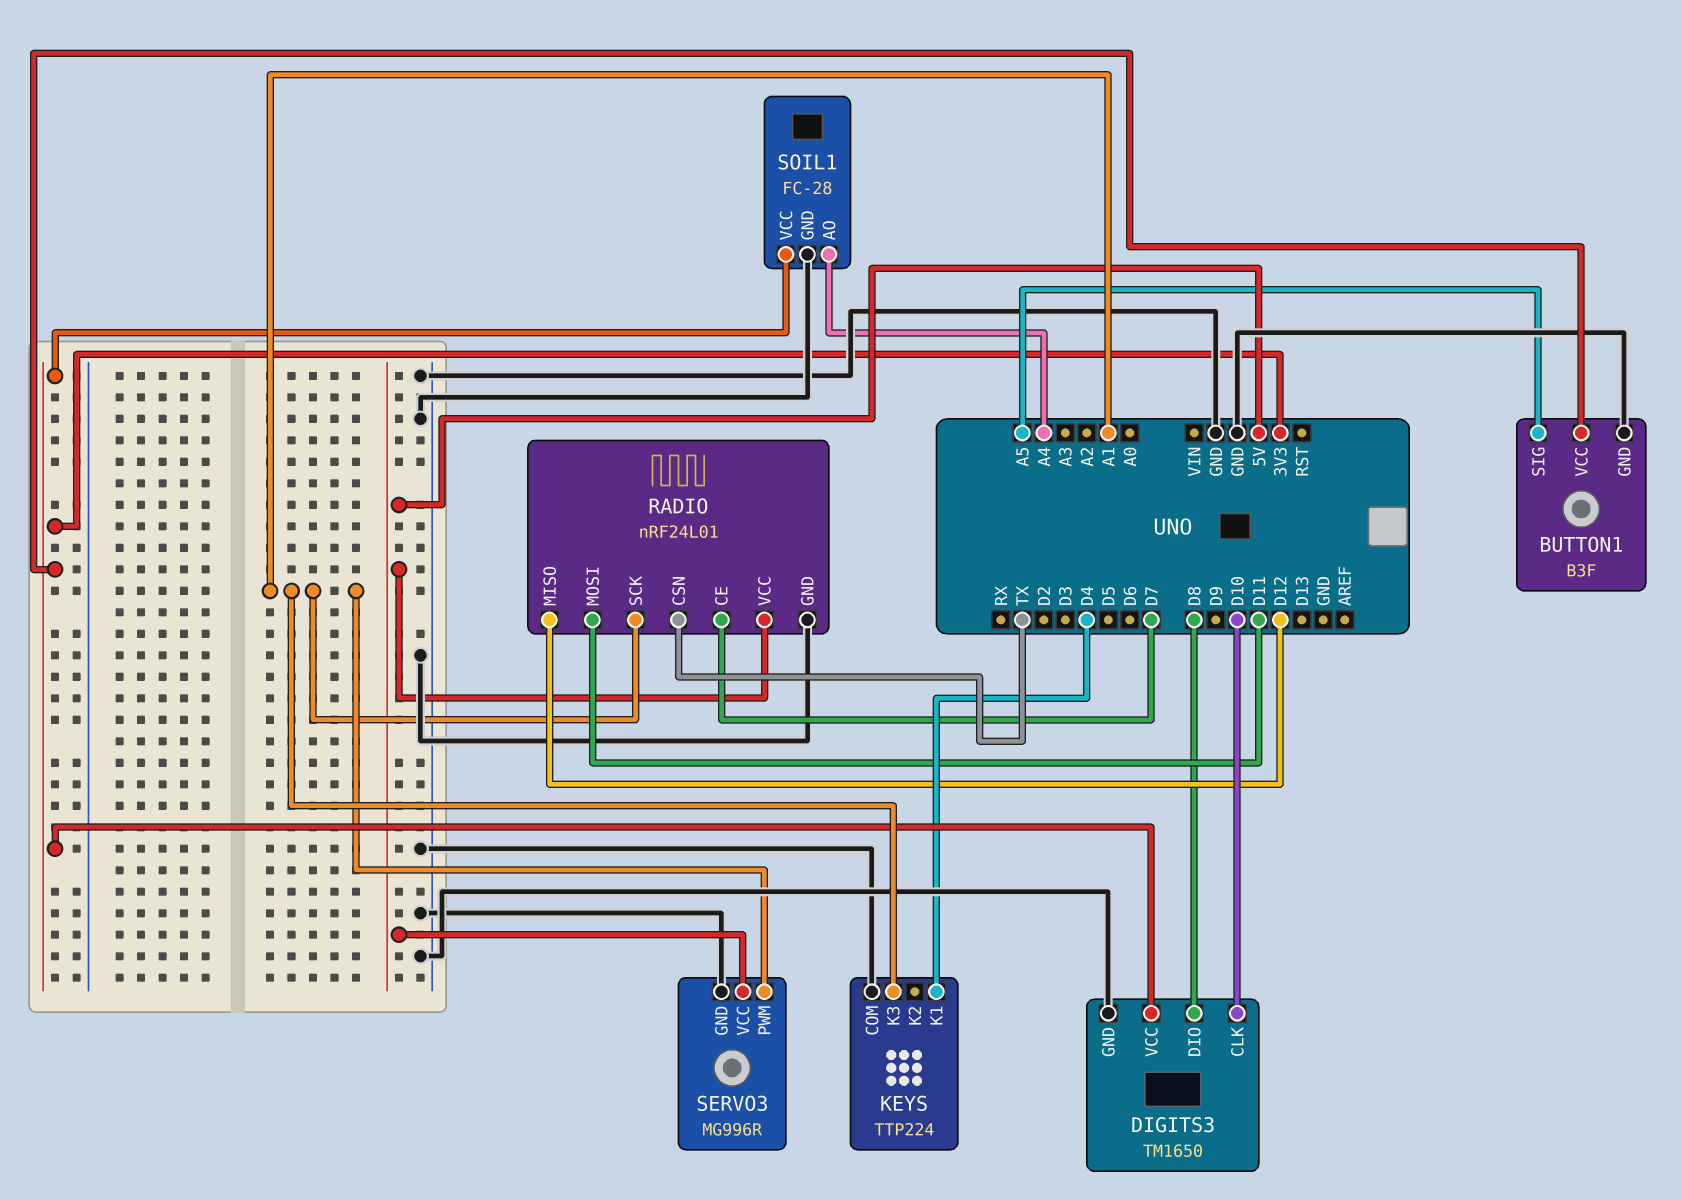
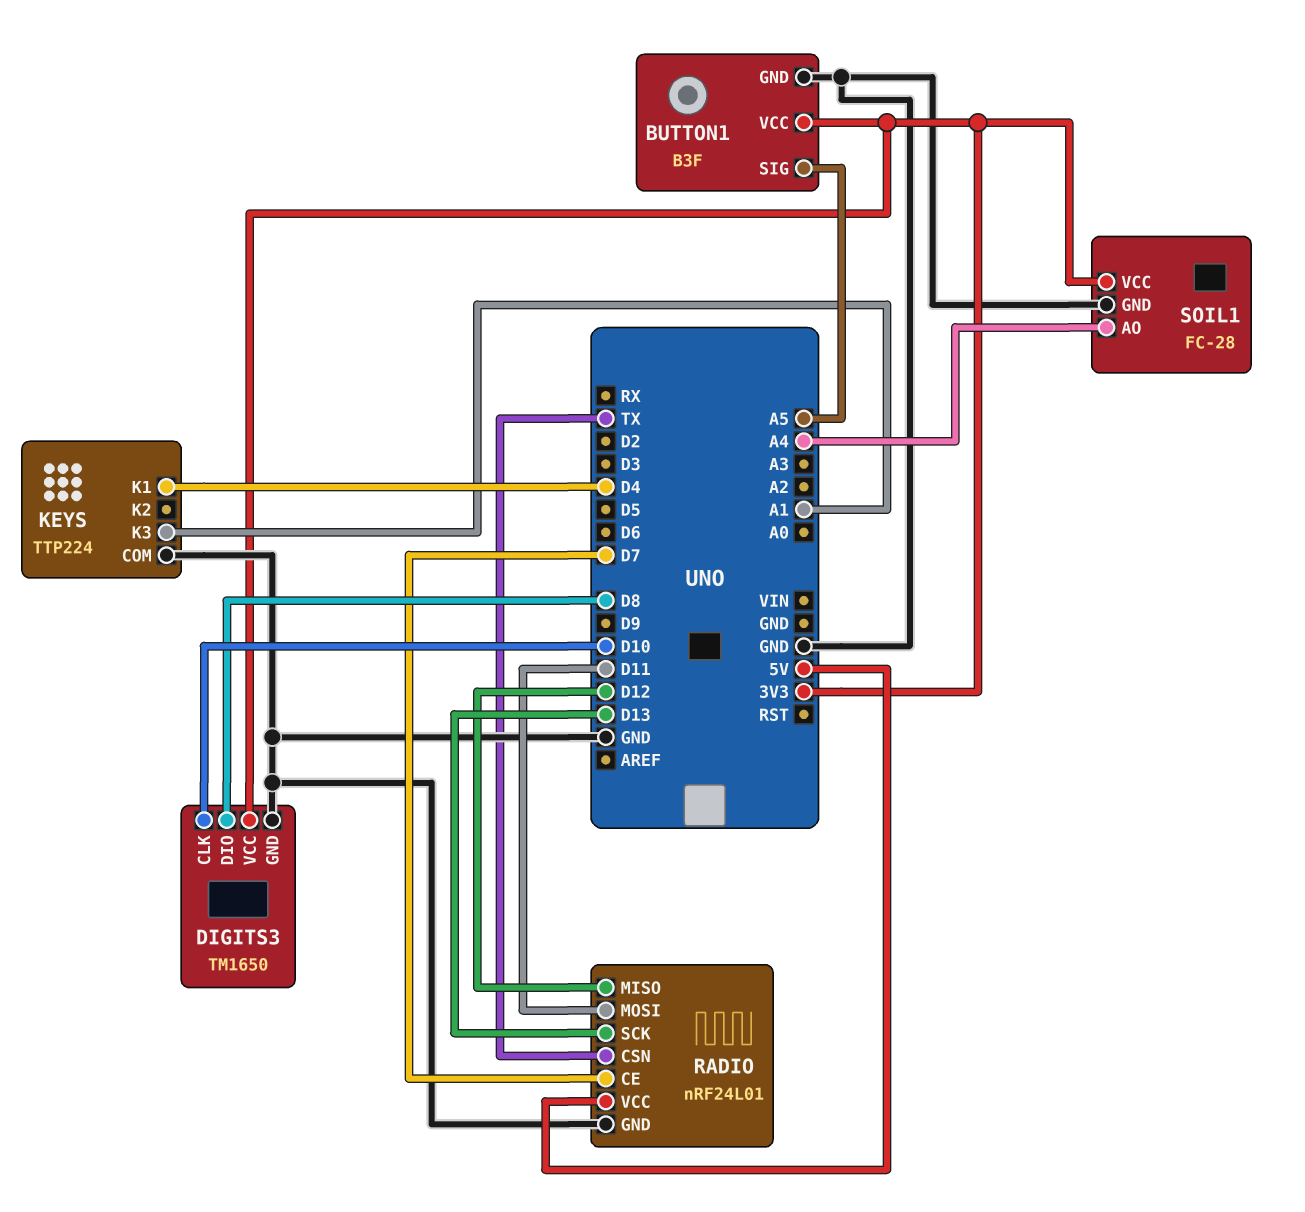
RADIO pin SCK: A1 -> D13
SERVO3: MG996R -> none
SERVO3 pin GND: GND -> none
SERVO3 pin PWM: A1 -> none
SERVO3 pin VCC: 5V -> none

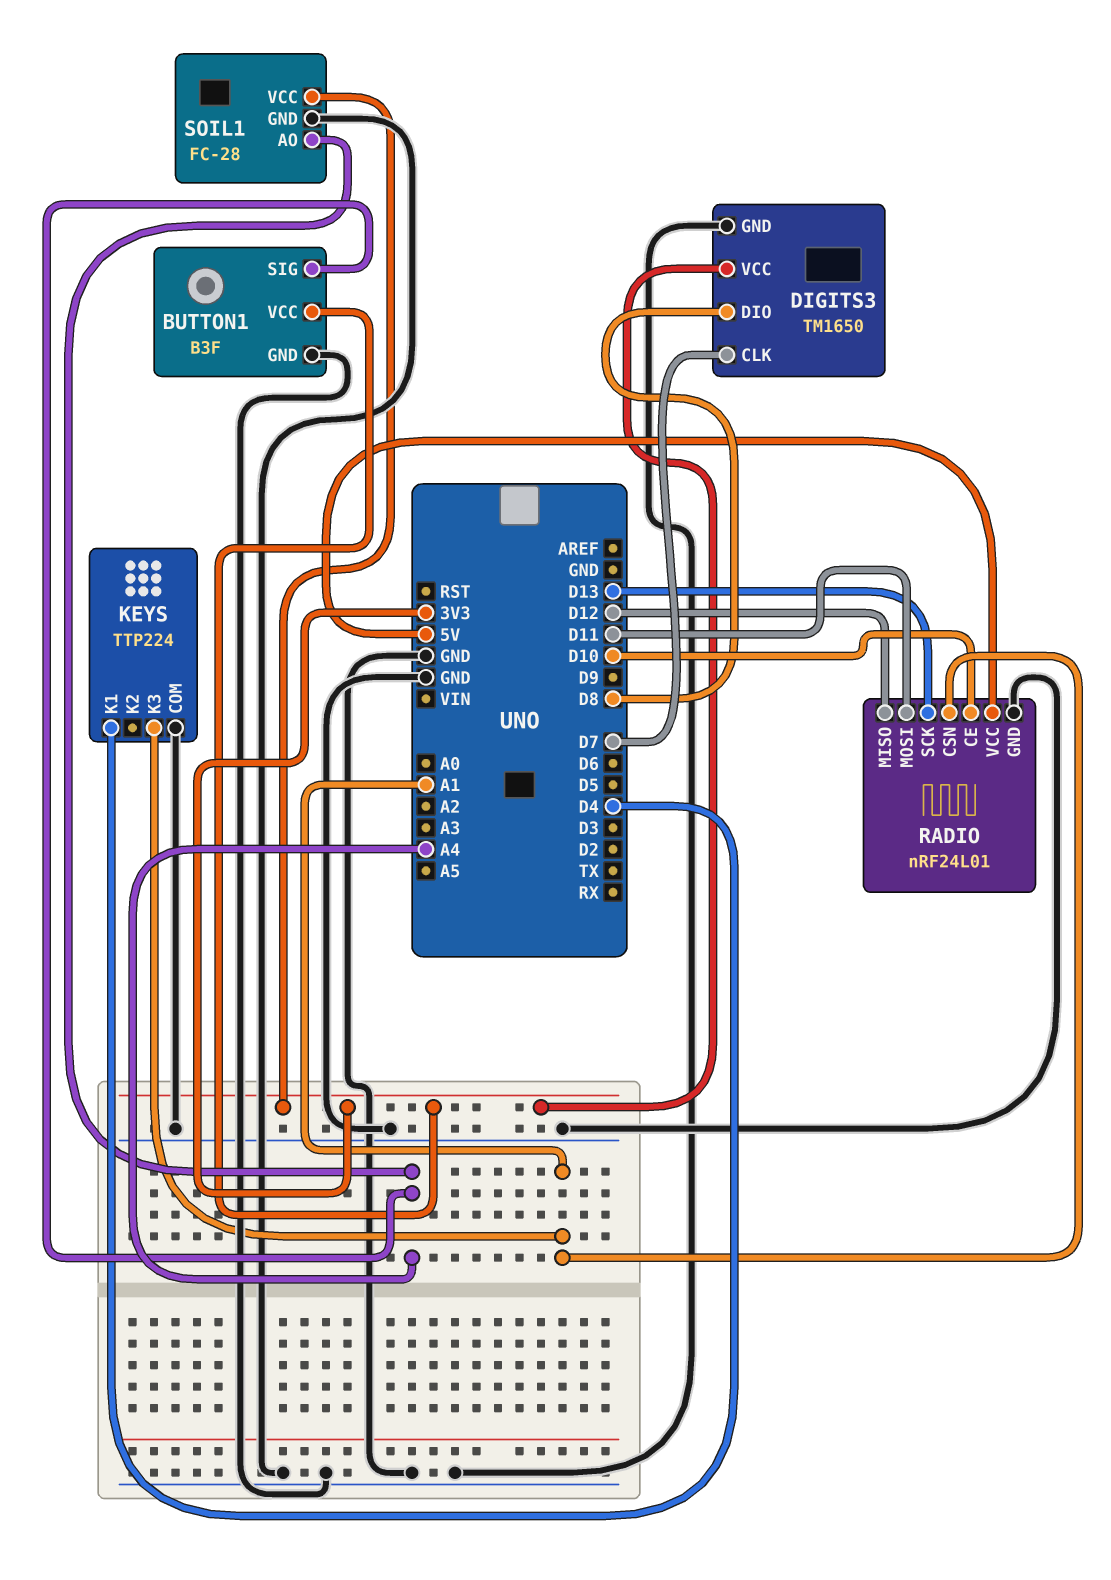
BUTTON1 pin SIG: A5 -> A4
DIGITS3 pin CLK: D10 -> D7
RADIO pin CE: D7 -> D10
RADIO pin CSN: TX -> A1

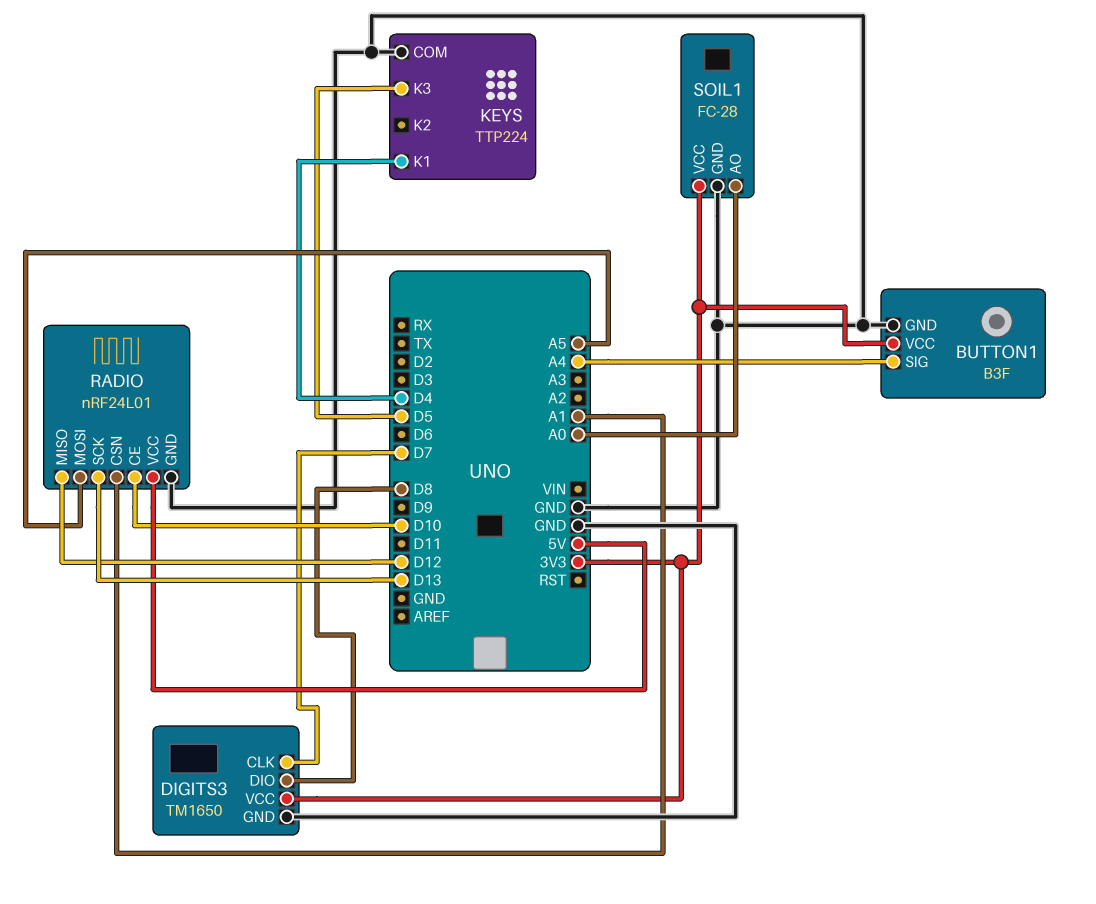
KEYS pin K3: A1 -> D5
RADIO pin MOSI: D11 -> A5
SOIL1 pin AO: A4 -> A0

